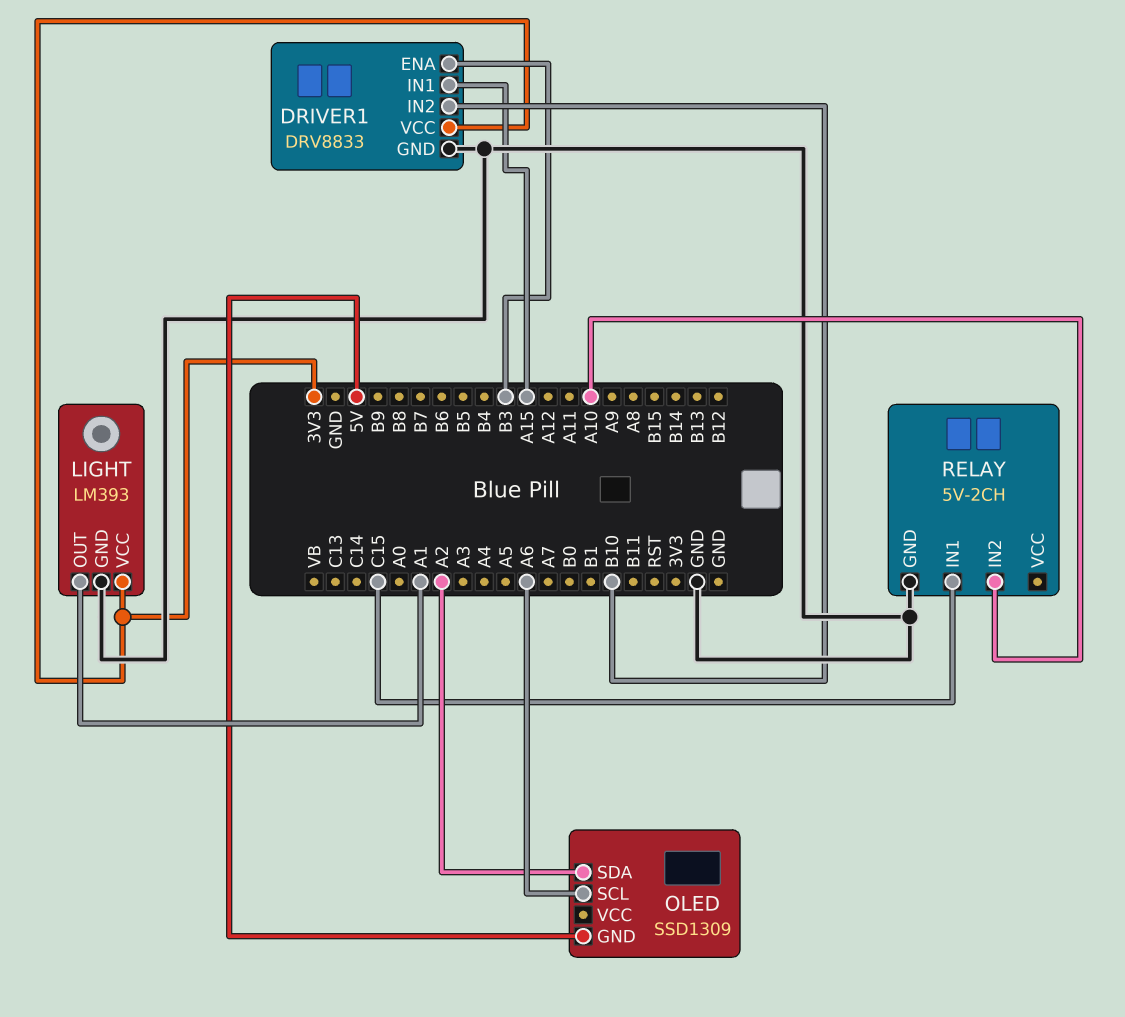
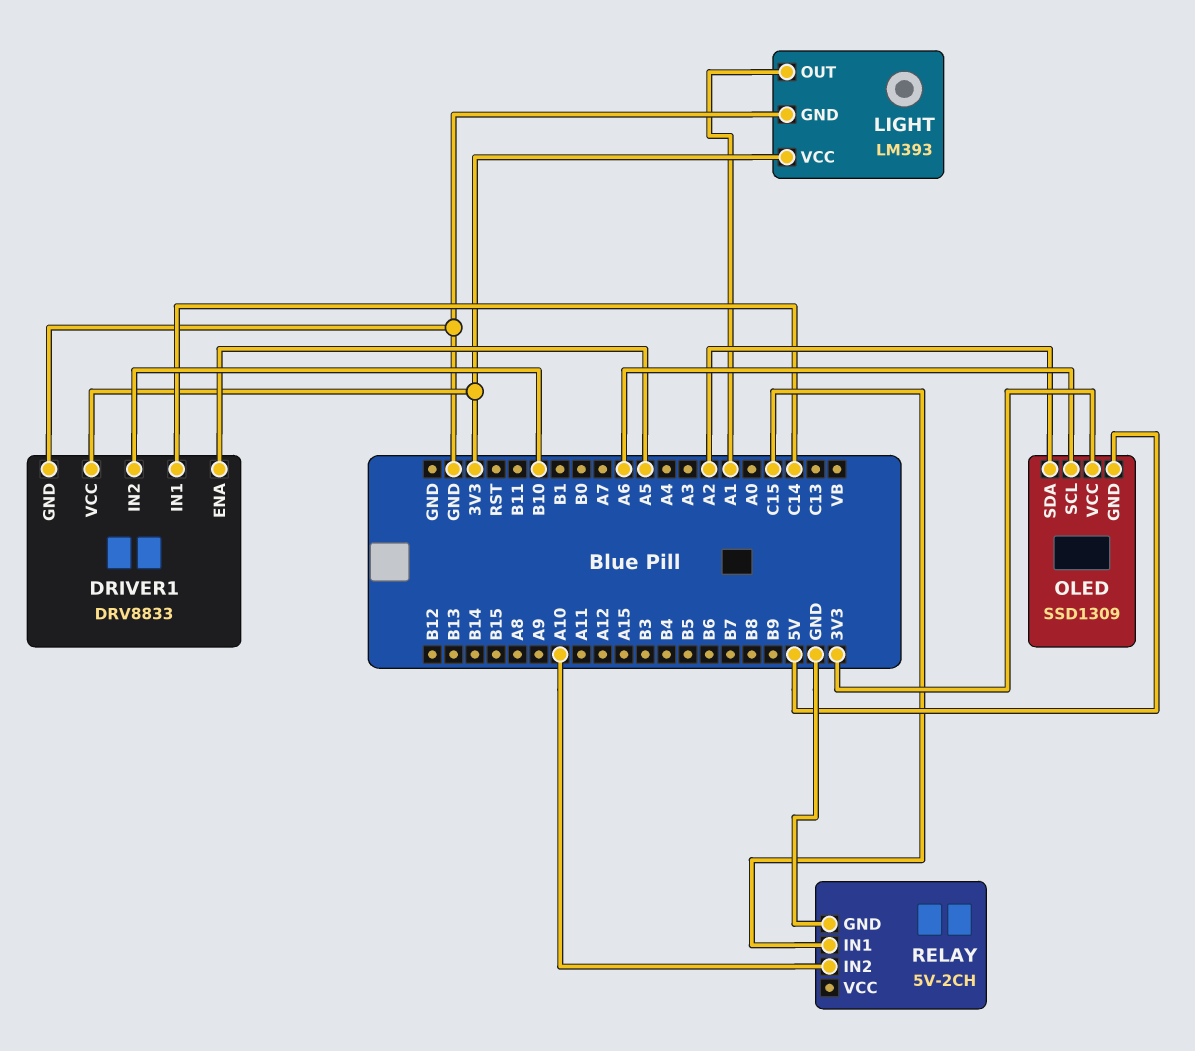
DRIVER1 pin ENA: B3 -> A5
DRIVER1 pin IN1: A15 -> C14
OLED pin VCC: none -> 3V3

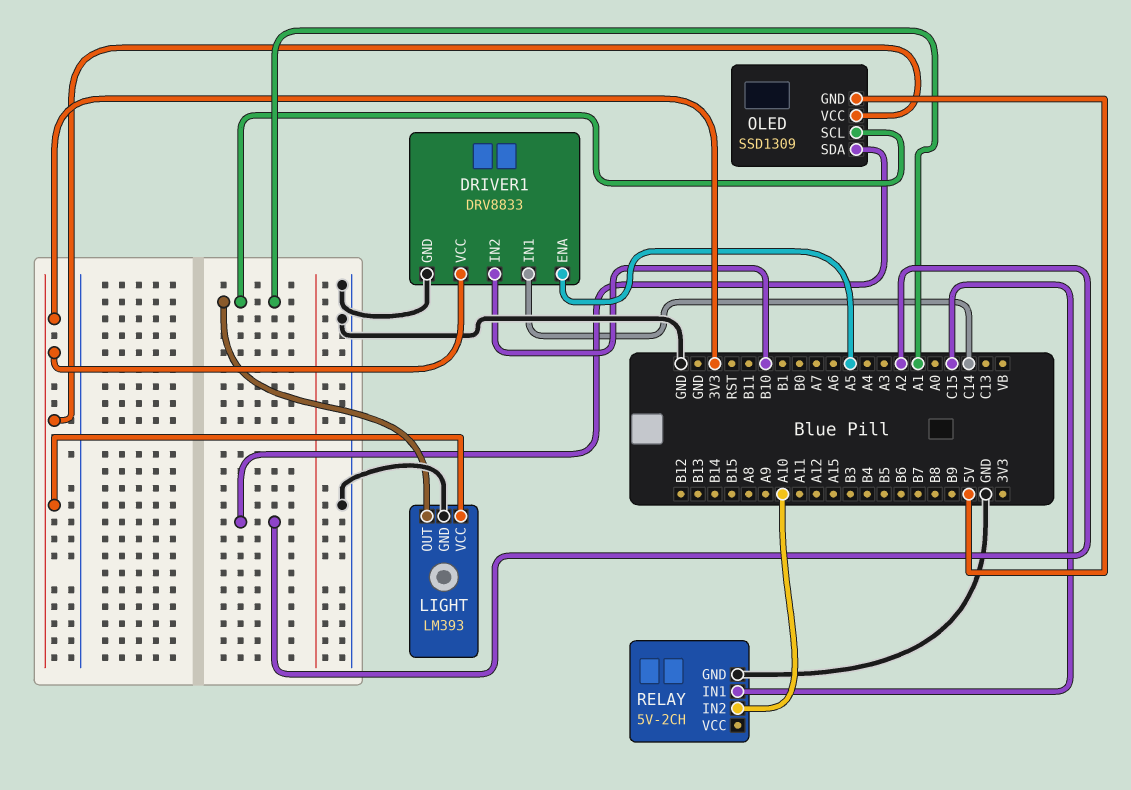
OLED pin SCL: A6 -> A1

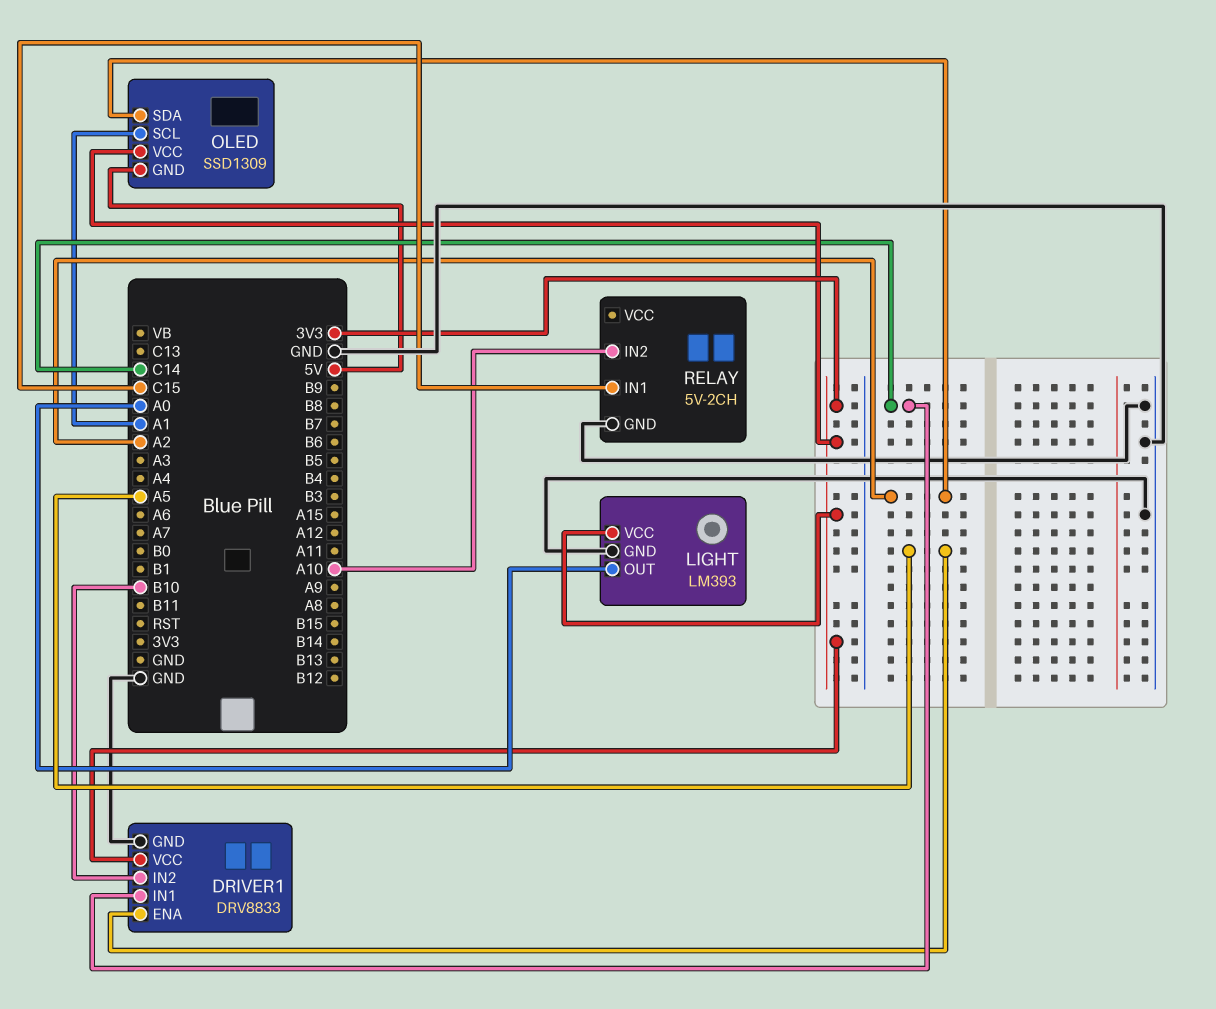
LIGHT pin OUT: A1 -> A0

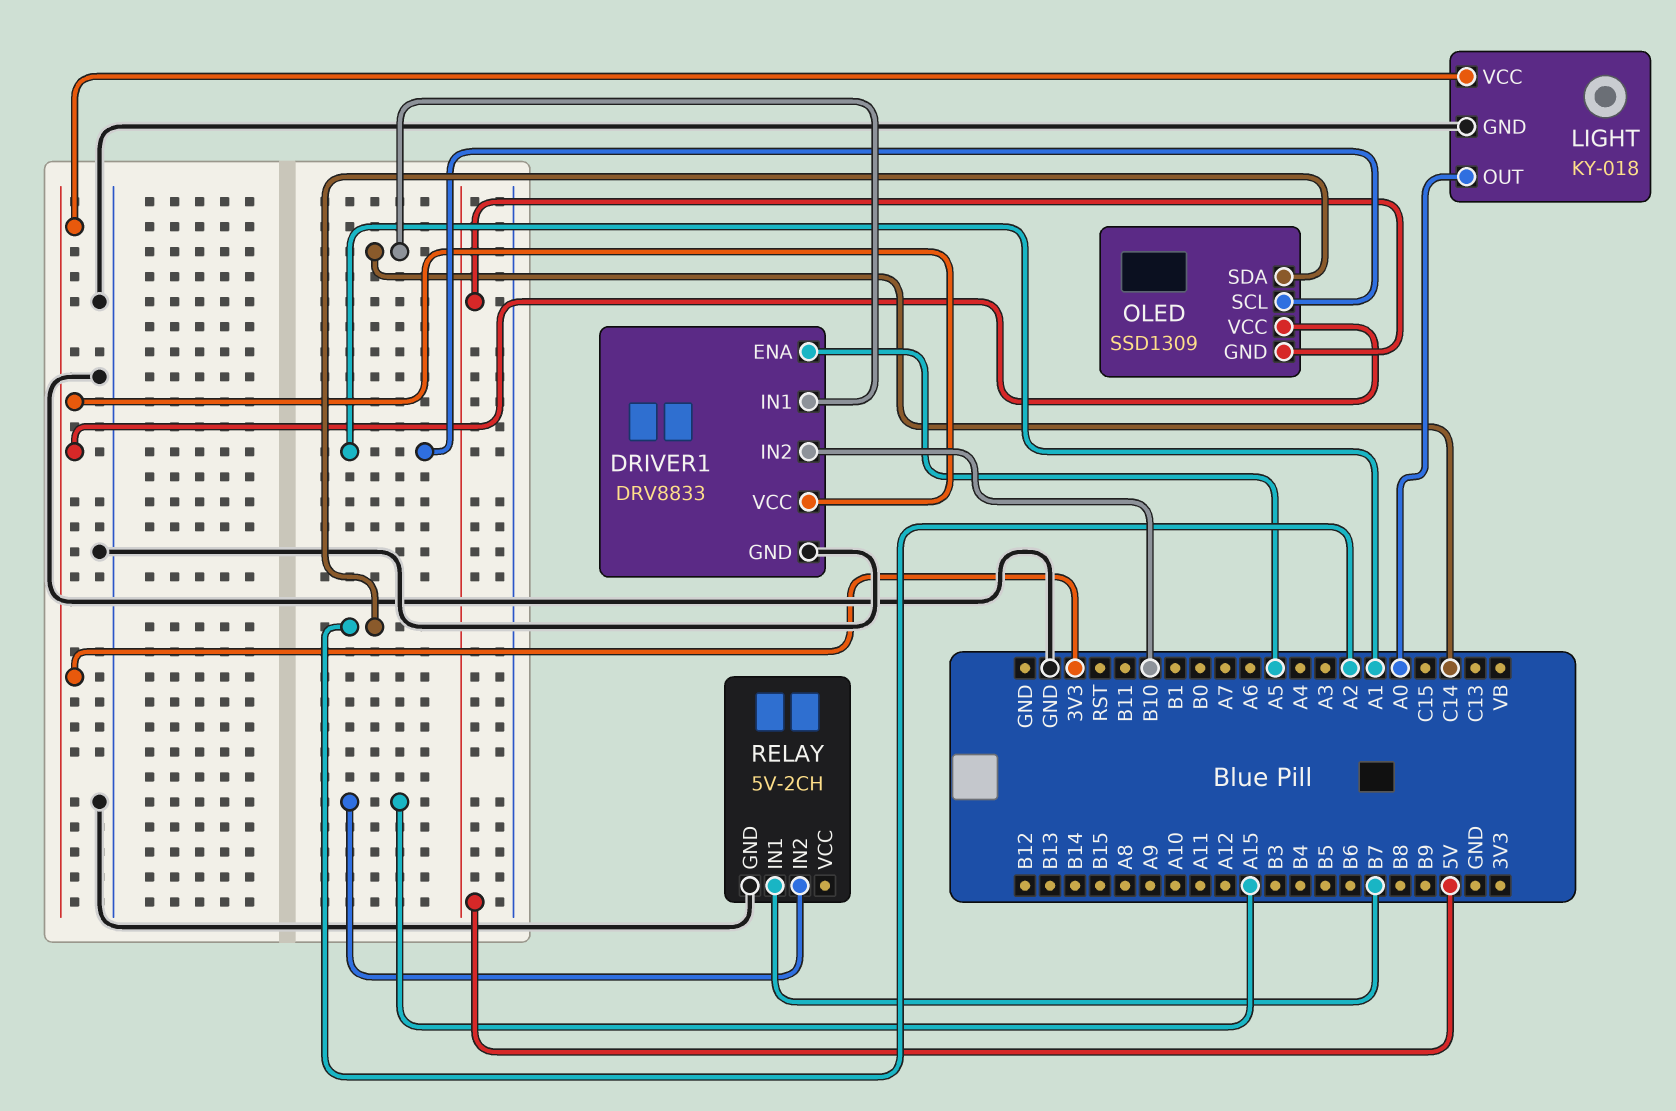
LIGHT: LM393 -> KY-018
RELAY pin IN1: C15 -> B7
RELAY pin IN2: A10 -> A15

